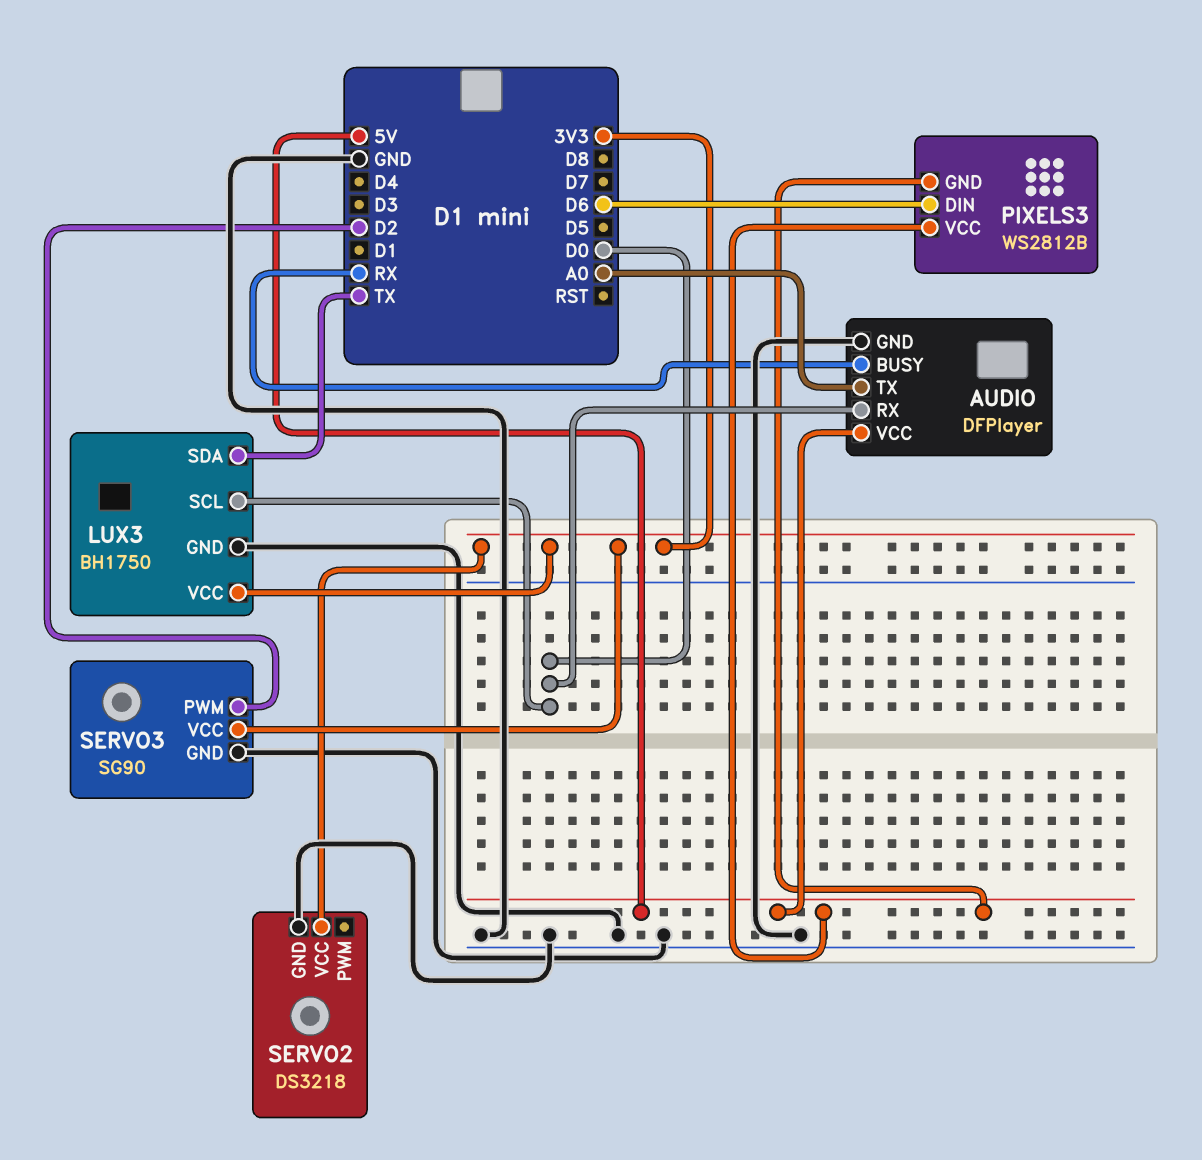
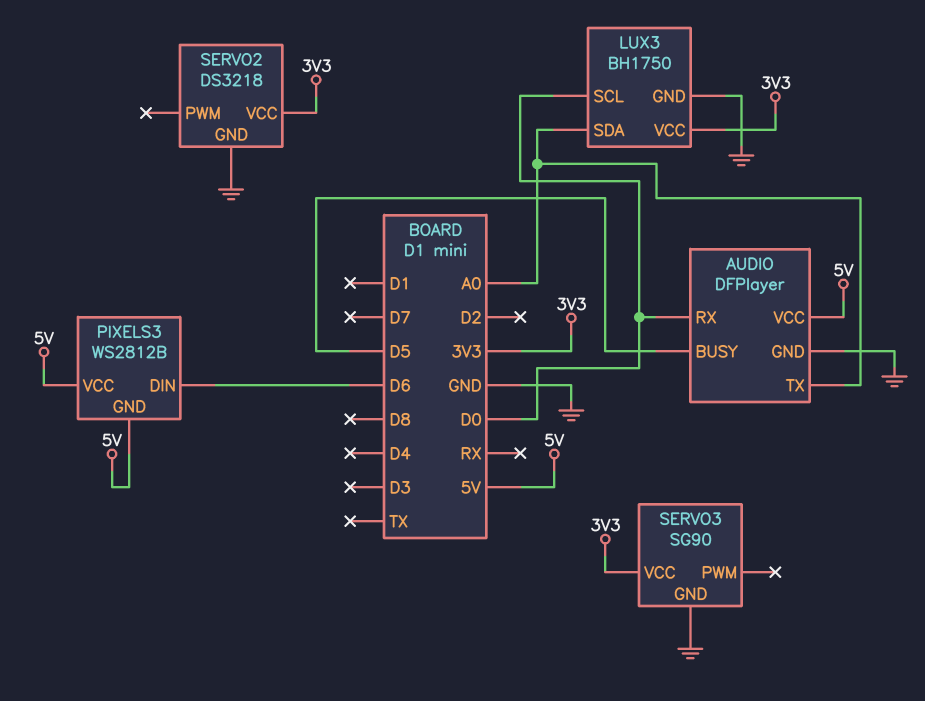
AUDIO pin BUSY: RX -> D5
LUX3 pin SDA: TX -> A0
SERVO3 pin PWM: D2 -> none

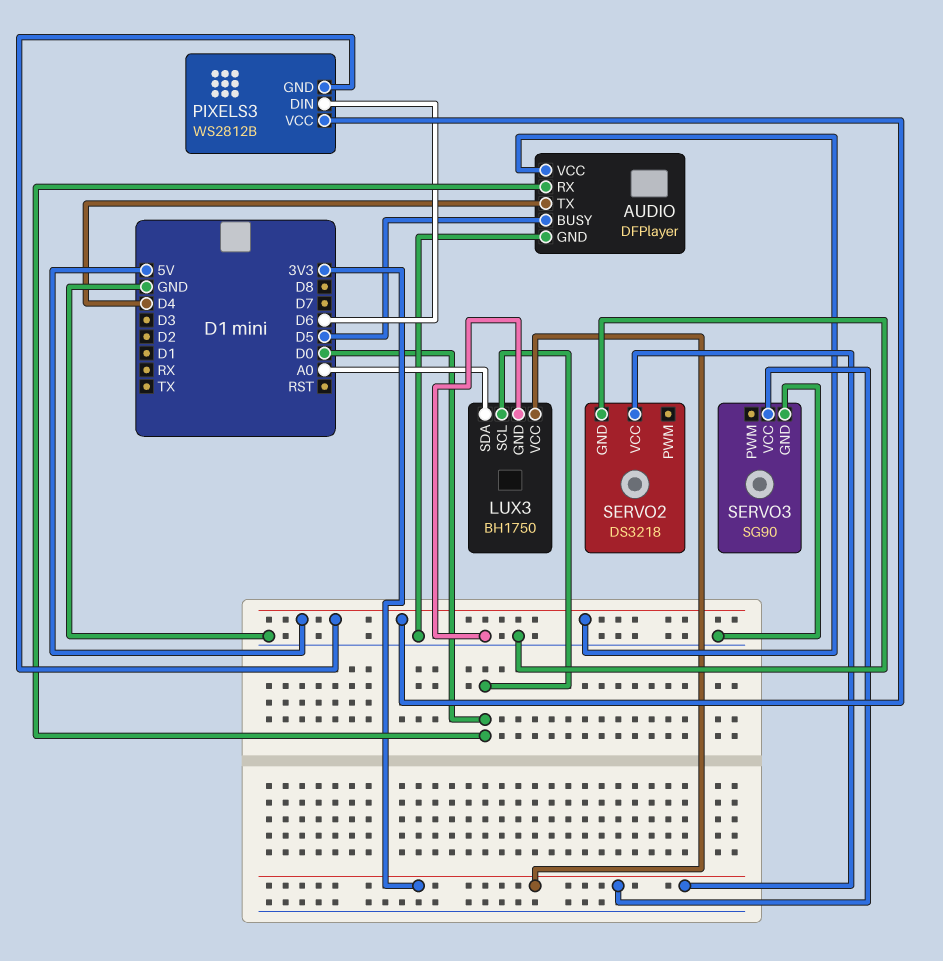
AUDIO pin TX: A0 -> D4

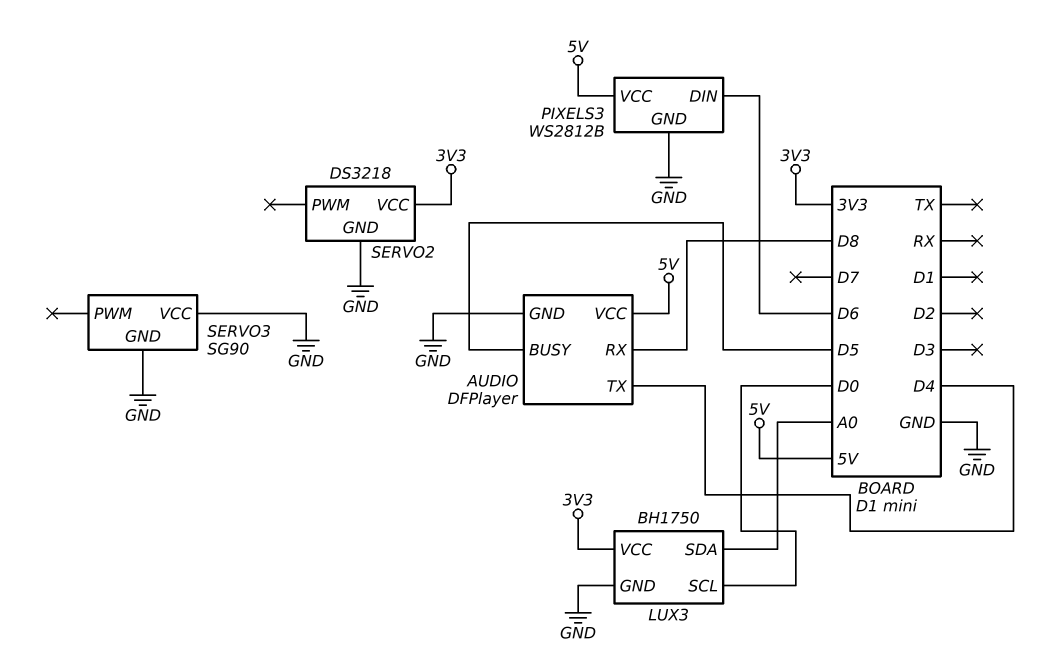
AUDIO pin RX: D0 -> D8
PIXELS3 pin GND: 5V -> GND
SERVO3 pin VCC: 3V3 -> GND

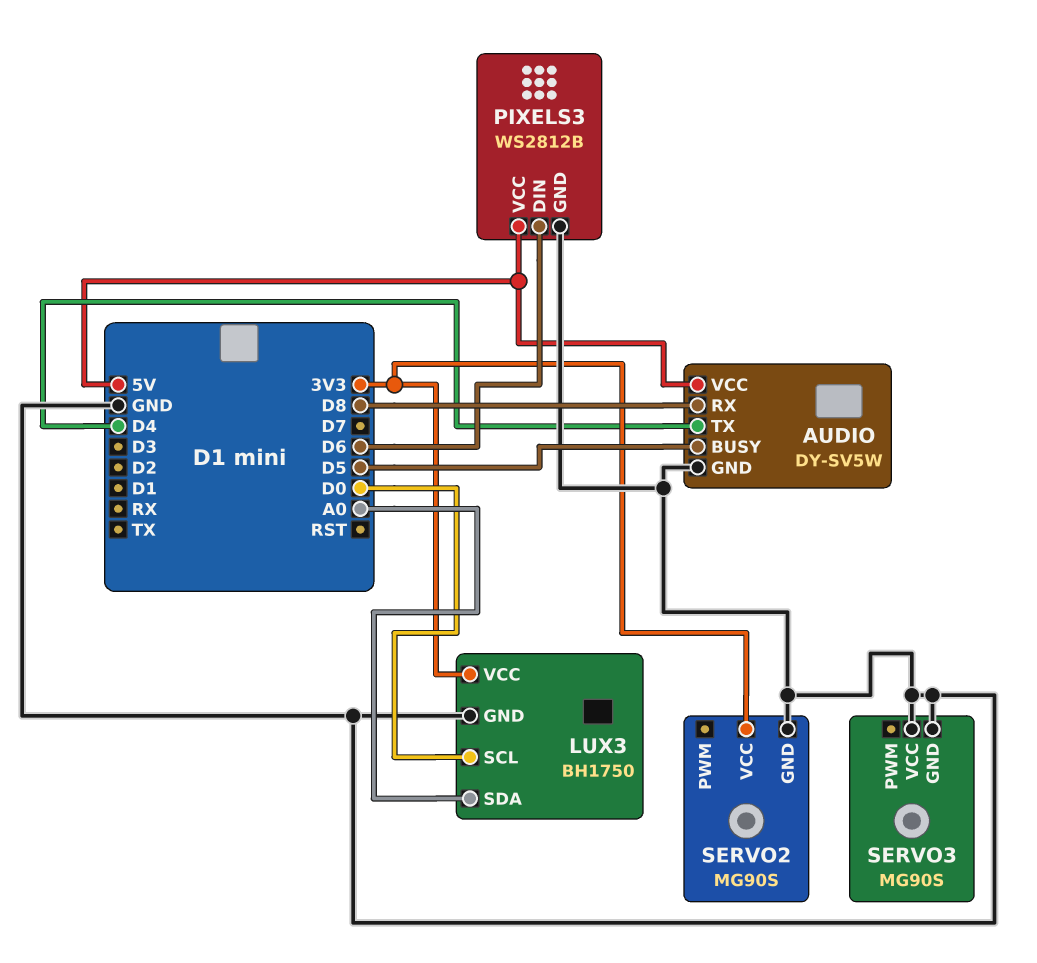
AUDIO: DFPlayer -> DY-SV5W
SERVO2: DS3218 -> MG90S
SERVO3: SG90 -> MG90S

